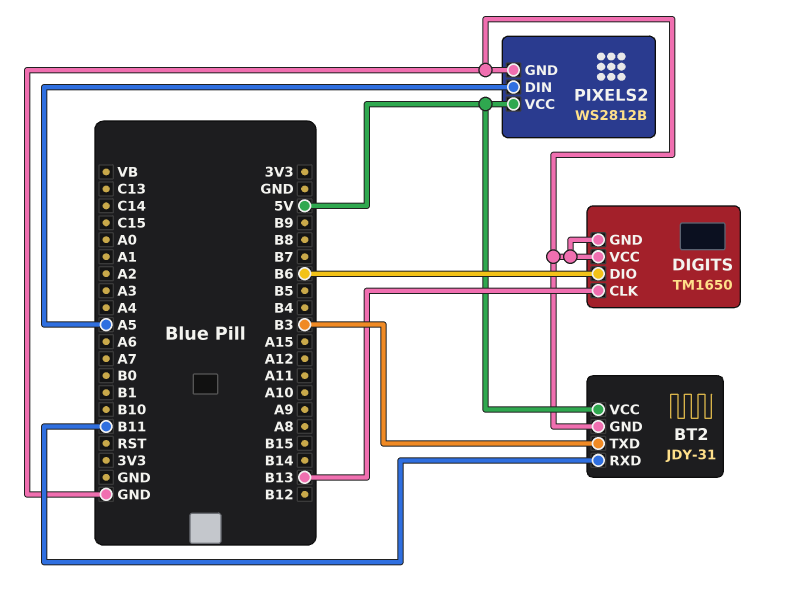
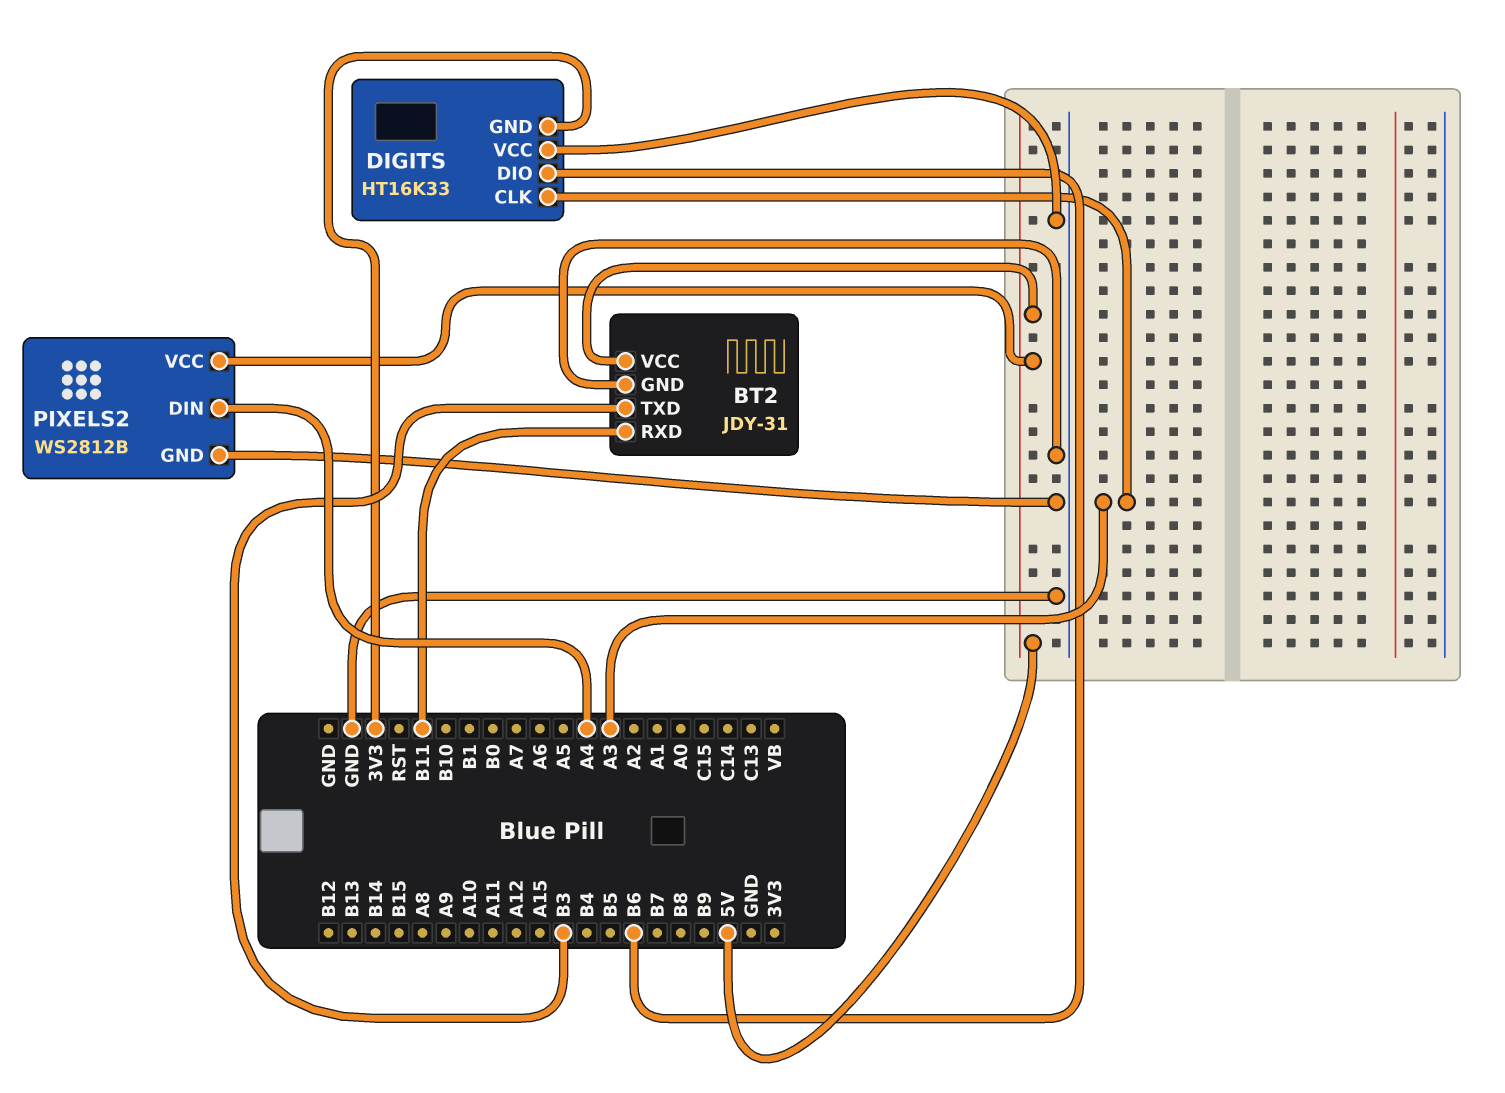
DIGITS: TM1650 -> HT16K33
DIGITS pin CLK: B13 -> A3
DIGITS pin GND: GND -> 3V3
PIXELS2 pin DIN: A5 -> A4

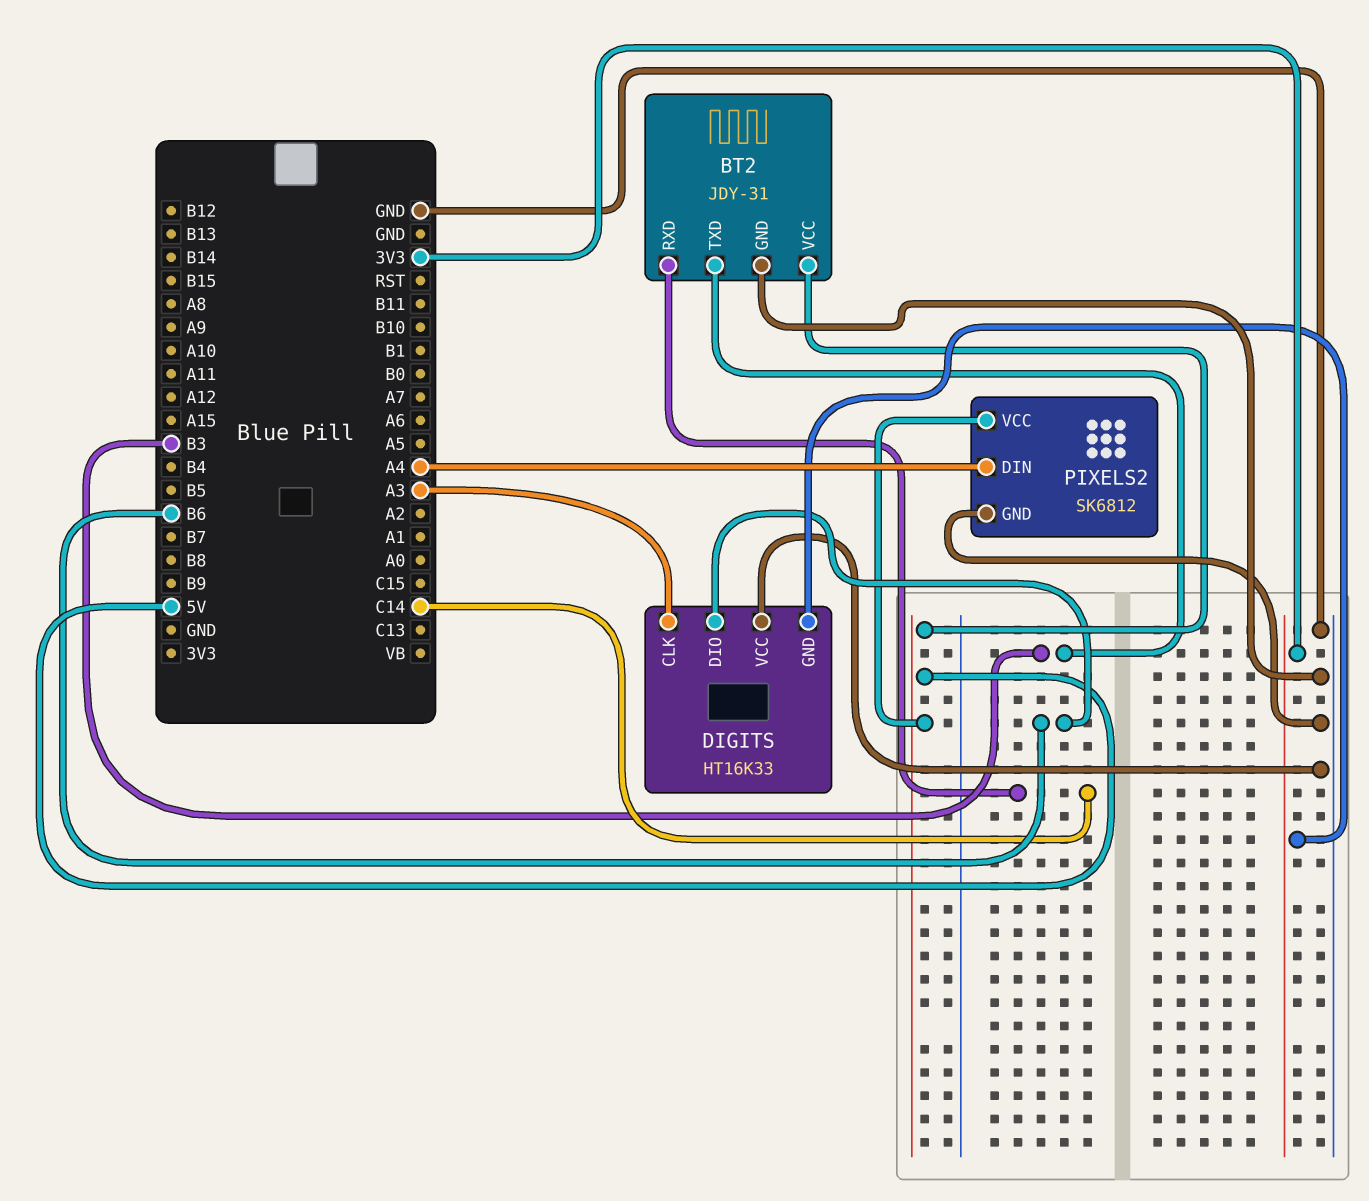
BT2 pin RXD: B11 -> C14
PIXELS2: WS2812B -> SK6812

